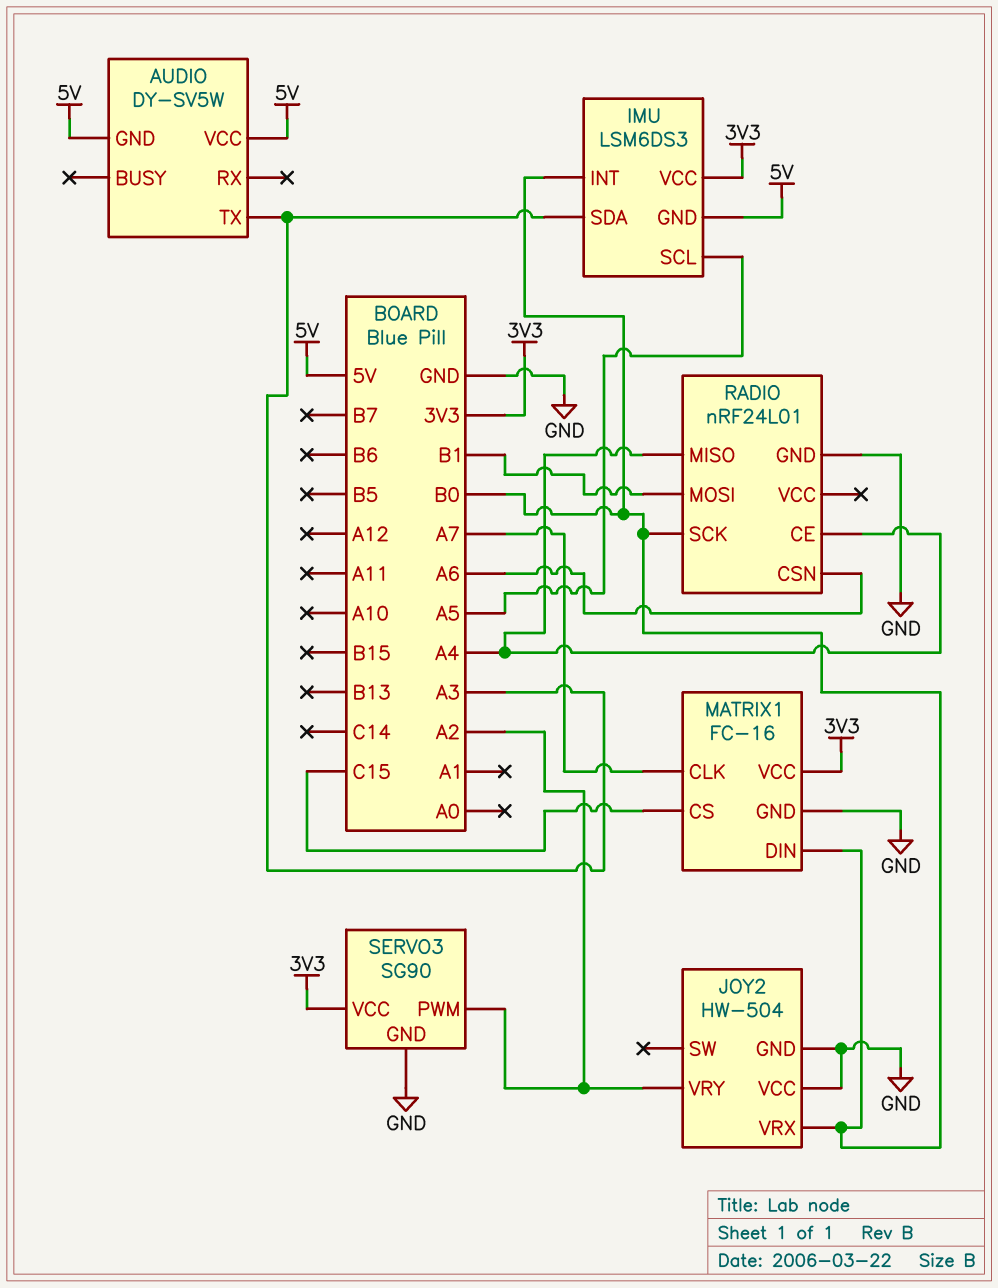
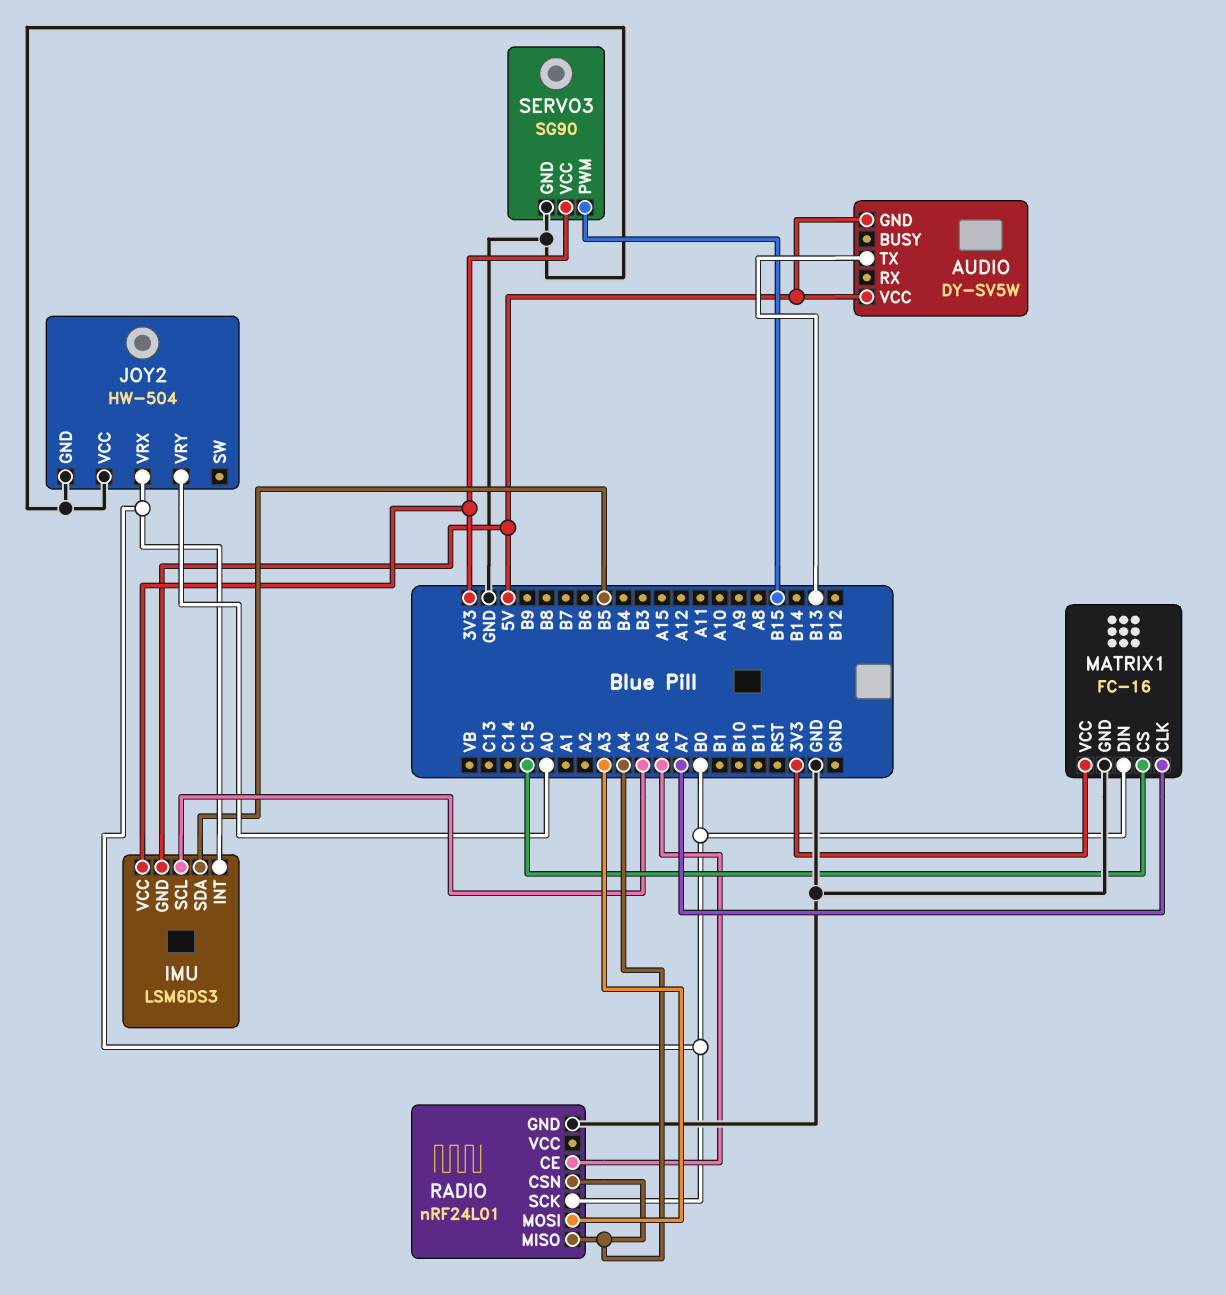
AUDIO pin TX: A3 -> B13
IMU pin SDA: A3 -> B5
JOY2 pin VRY: A2 -> A0
RADIO pin CE: A4 -> A6
RADIO pin CSN: A6 -> A4
RADIO pin MOSI: B1 -> A3
SERVO3 pin PWM: A2 -> B15

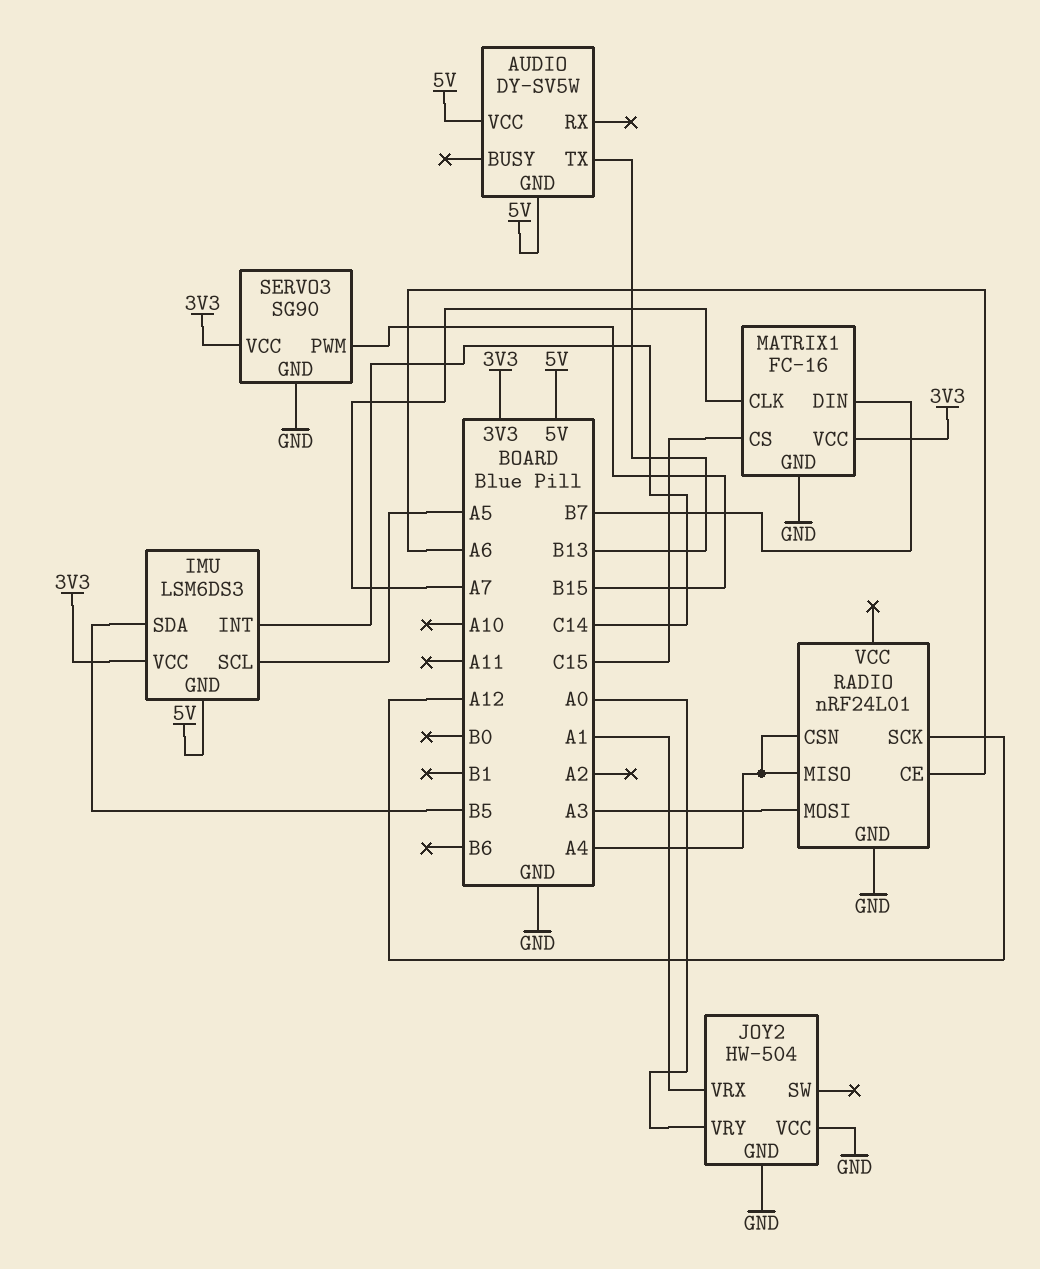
IMU pin INT: B0 -> C14
JOY2 pin VRX: B0 -> A1
MATRIX1 pin DIN: B0 -> B7
RADIO pin SCK: B0 -> A12

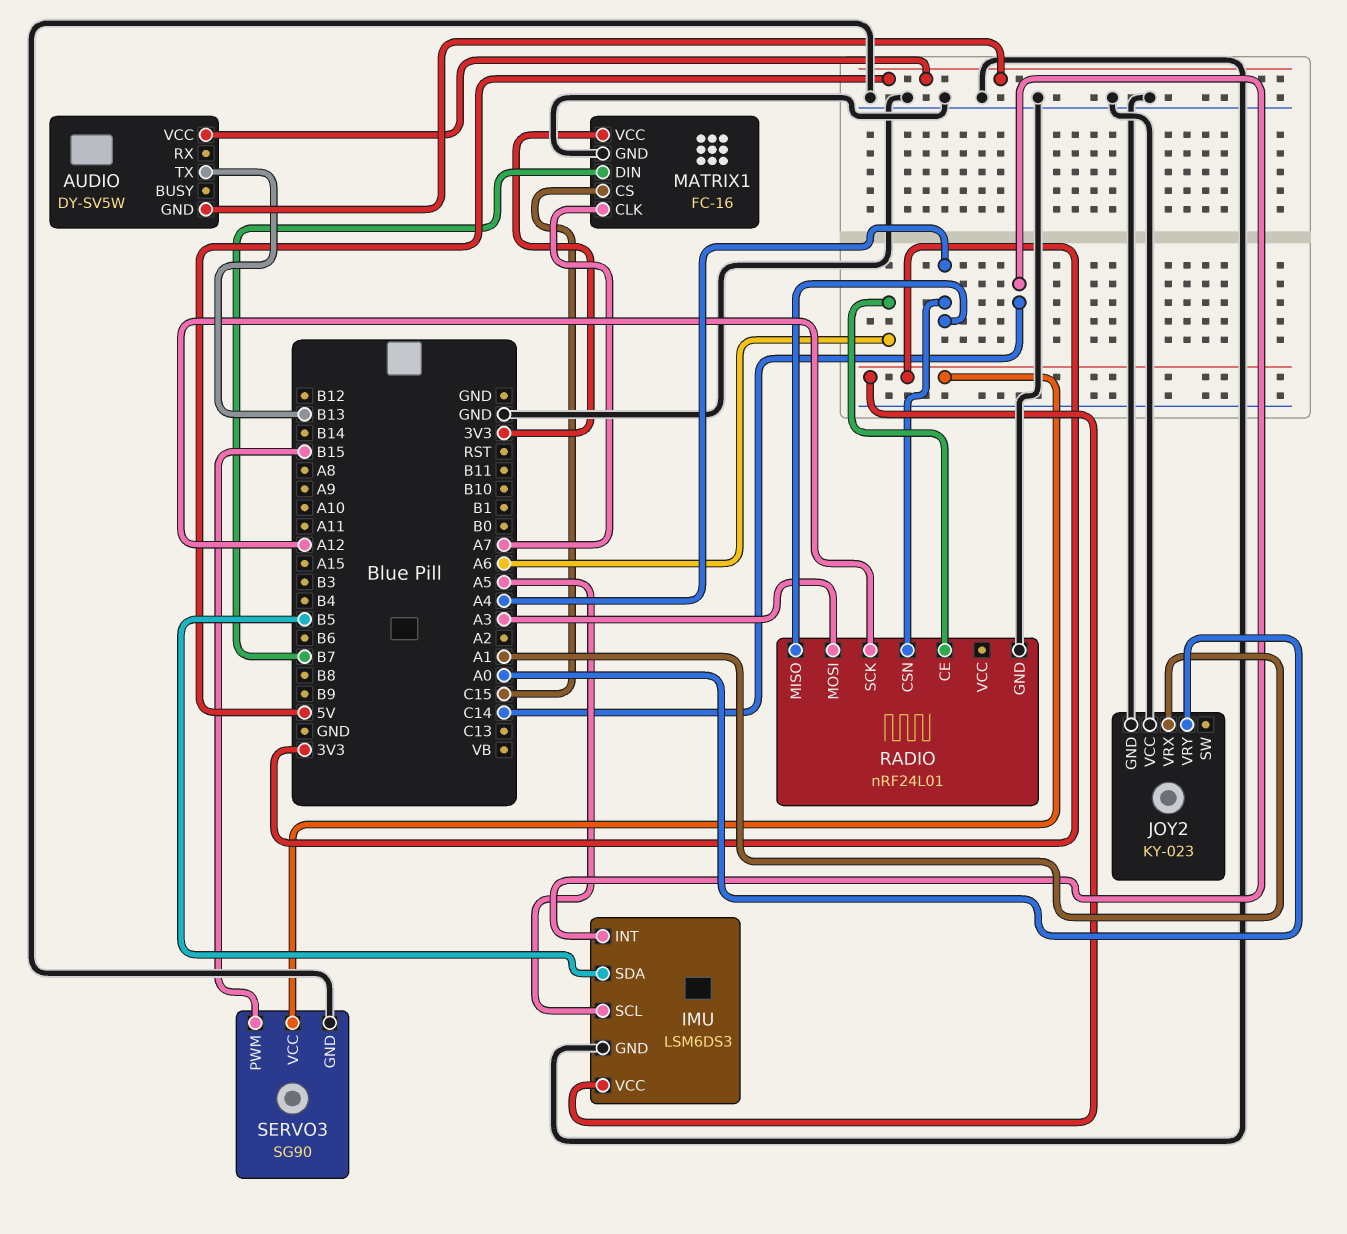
IMU pin GND: 5V -> GND
JOY2: HW-504 -> KY-023

